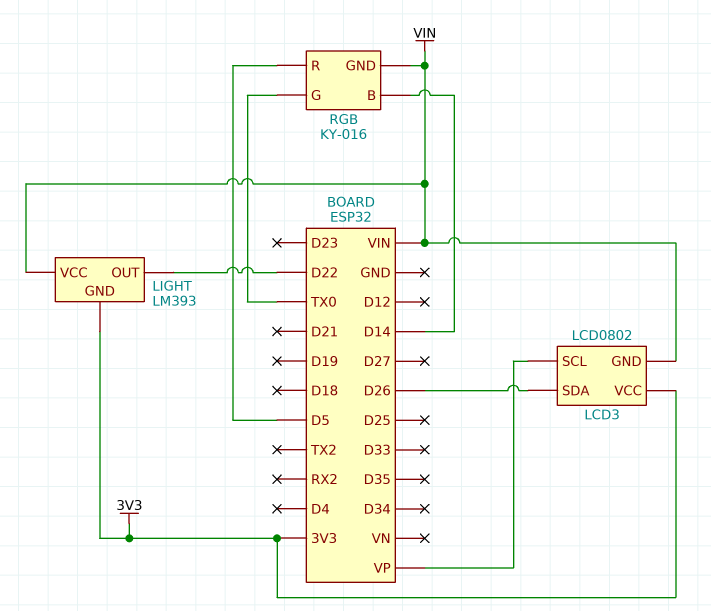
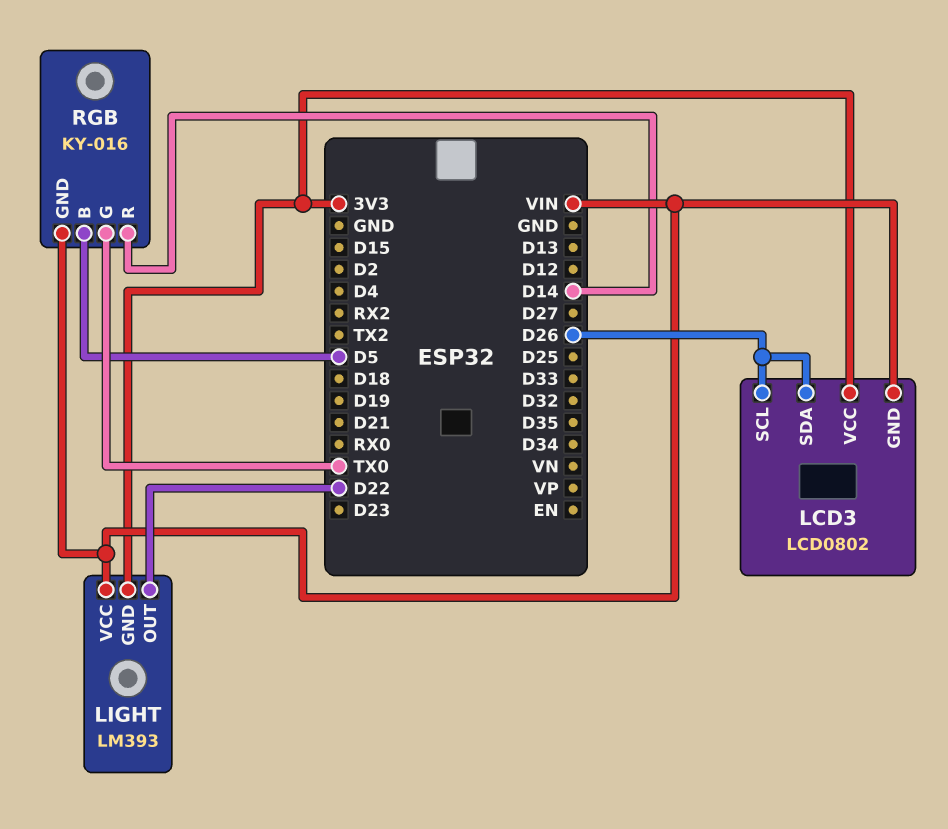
LCD3 pin SCL: VP -> D26
RGB pin B: D14 -> D5
RGB pin R: D5 -> D14

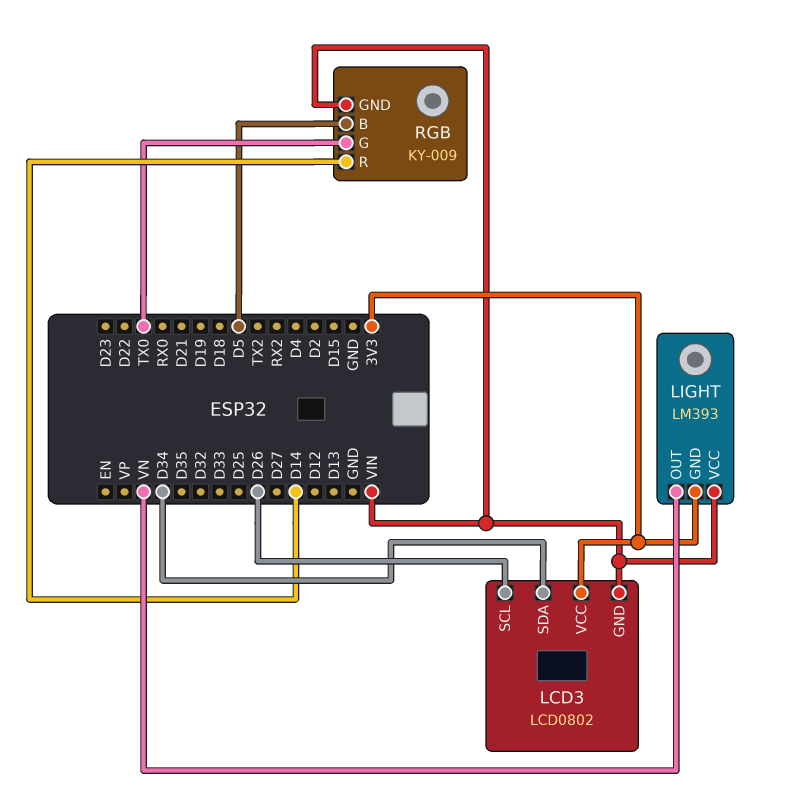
LCD3 pin SDA: D26 -> D34
LIGHT pin OUT: D22 -> VN
RGB: KY-016 -> KY-009

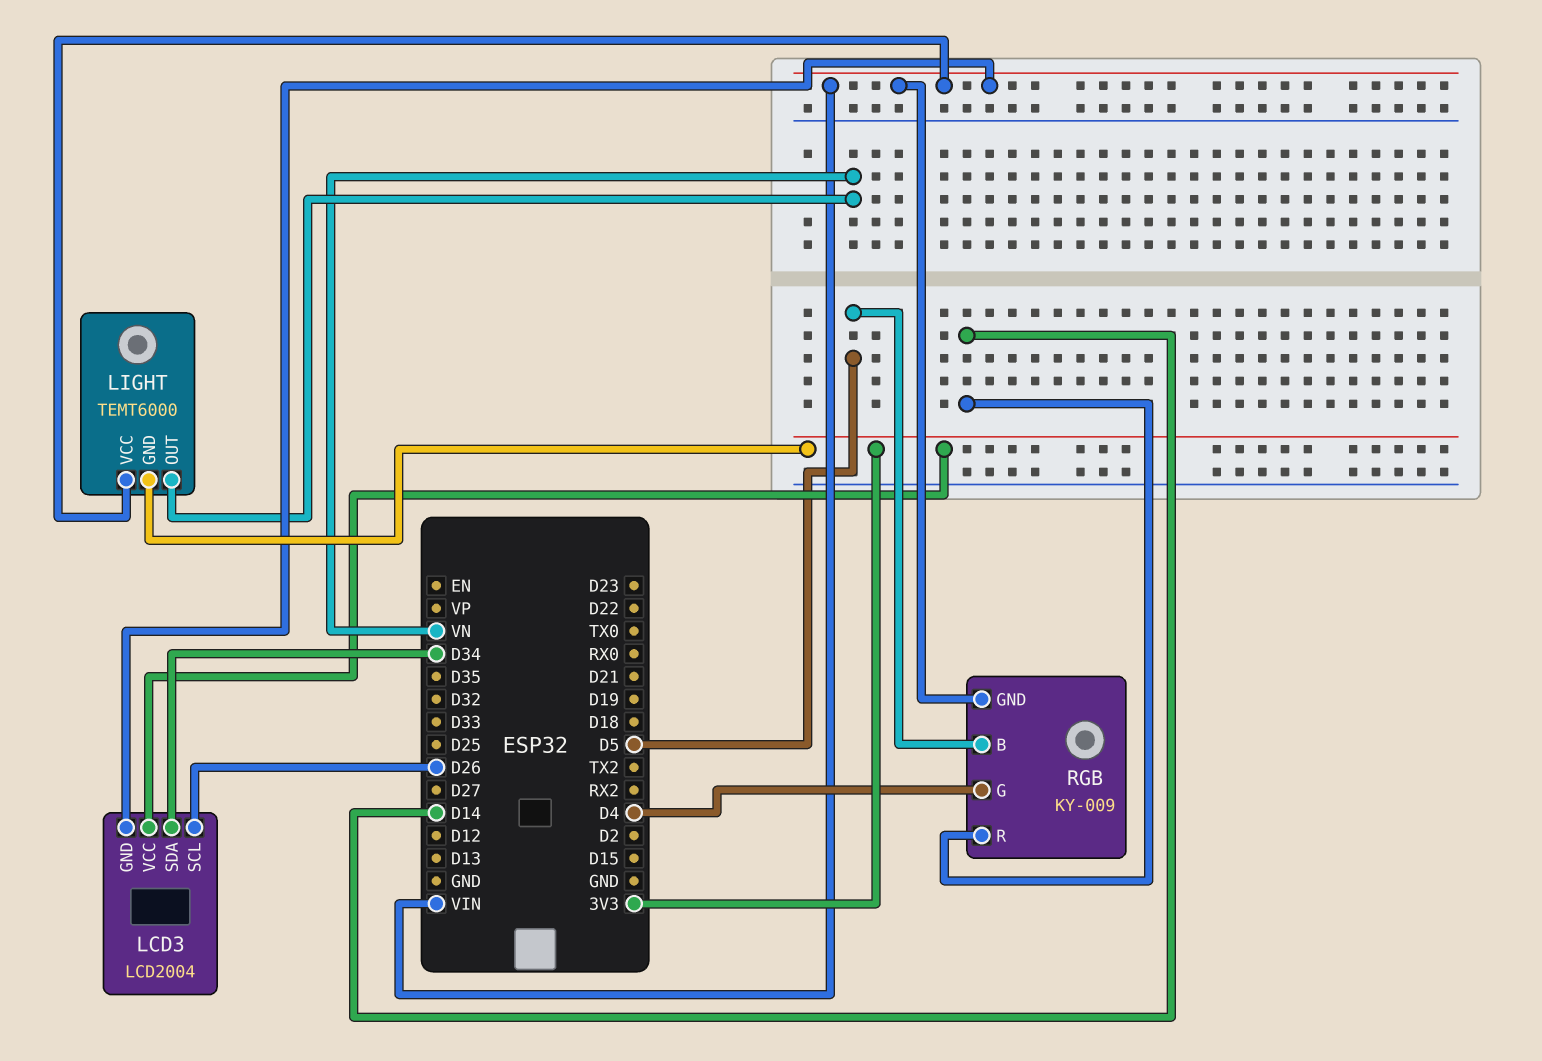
LCD3: LCD0802 -> LCD2004
LIGHT: LM393 -> TEMT6000
RGB pin G: TX0 -> D4

